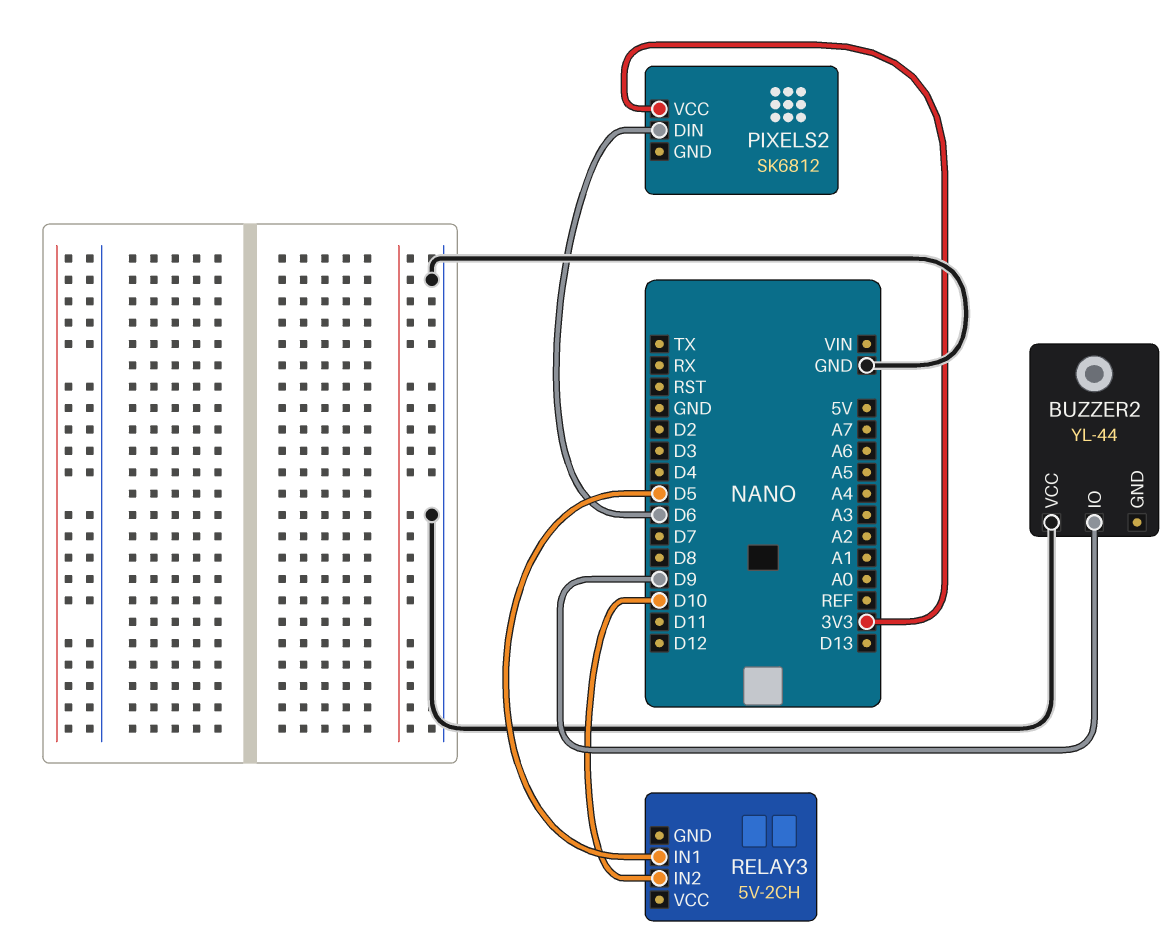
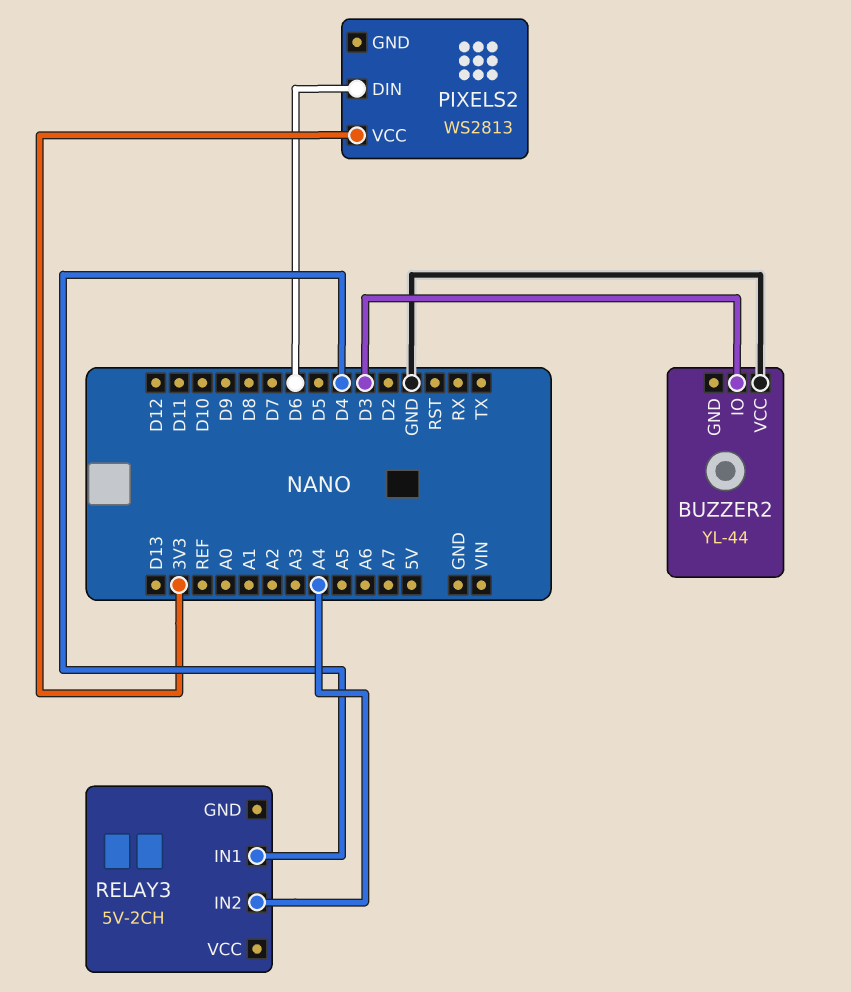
BUZZER2 pin IO: D9 -> D3
PIXELS2: SK6812 -> WS2813
RELAY3 pin IN1: D5 -> D4
RELAY3 pin IN2: D10 -> A4

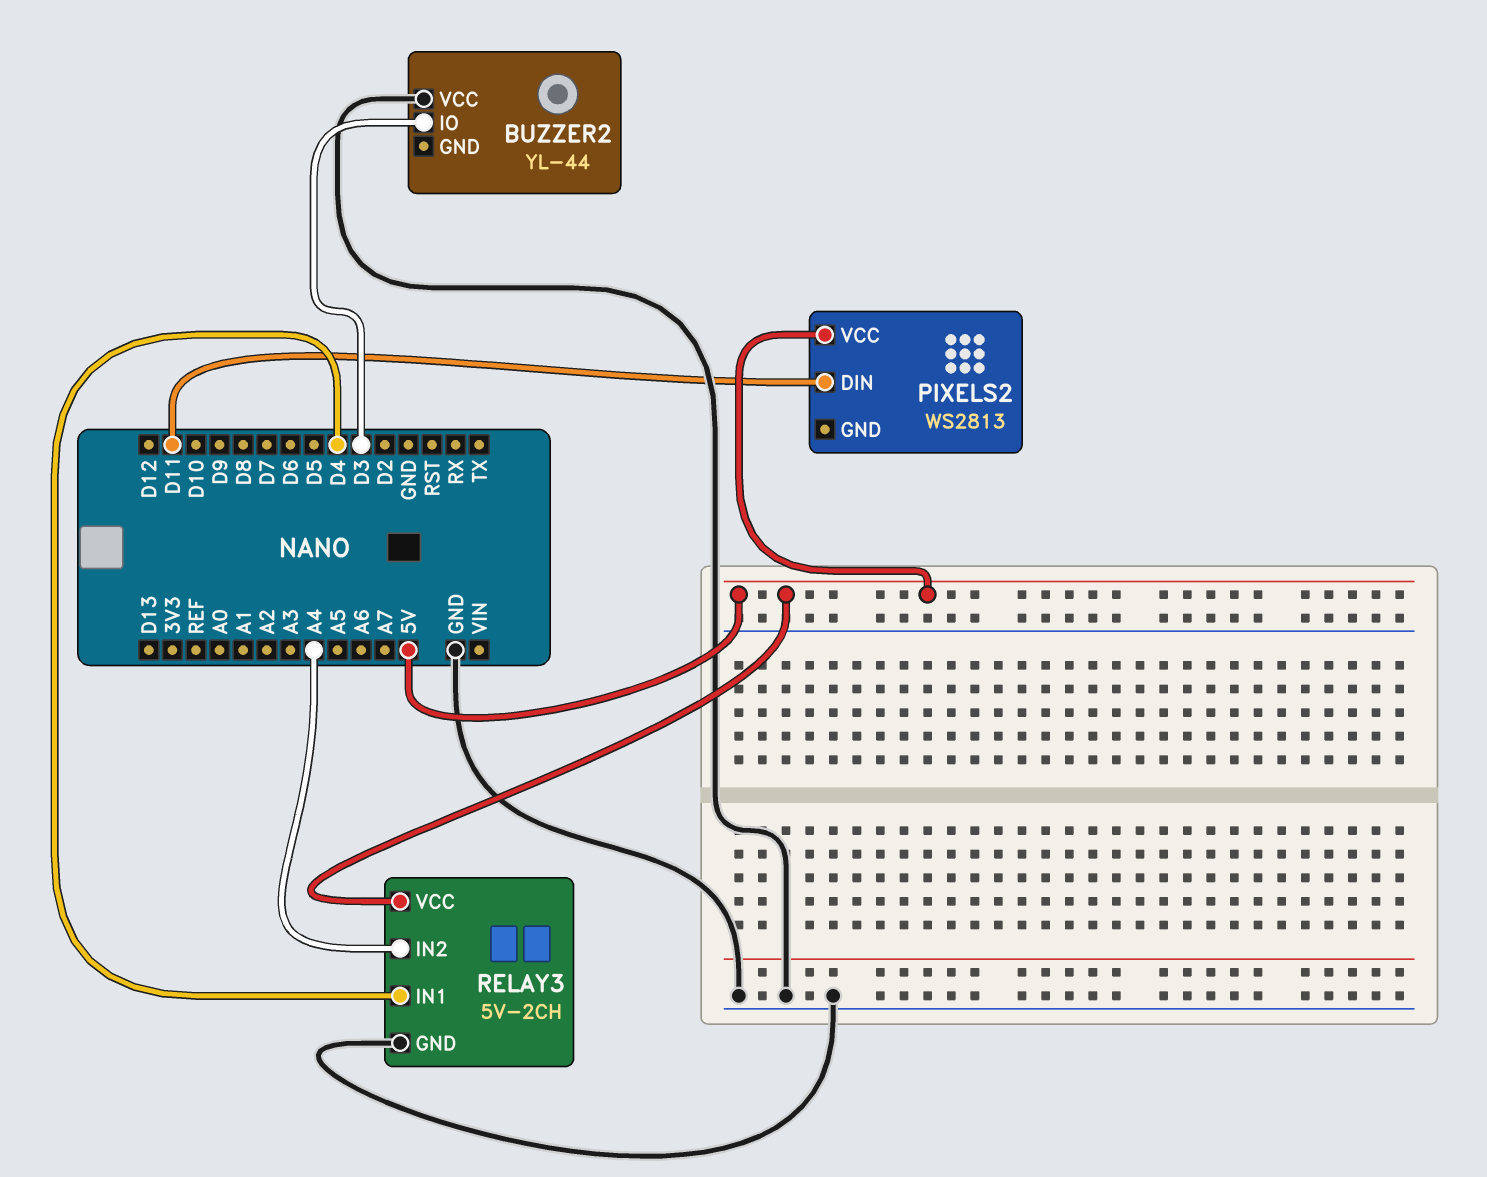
PIXELS2 pin DIN: D6 -> D11
PIXELS2 pin VCC: 3V3 -> 5V
RELAY3 pin GND: none -> GND
RELAY3 pin VCC: none -> 5V

